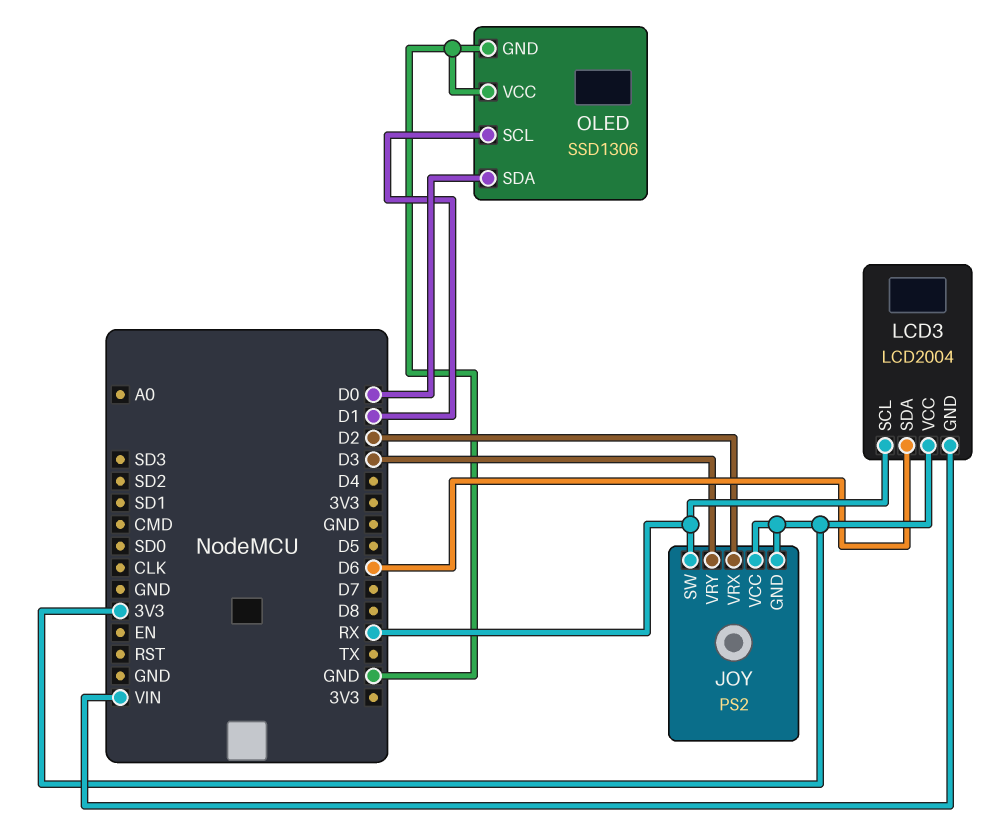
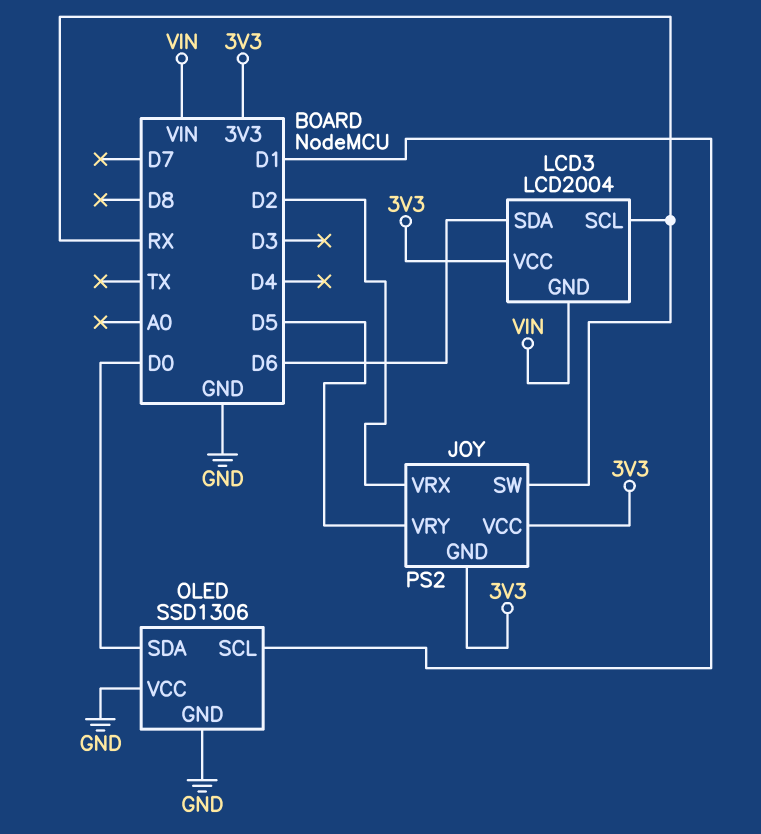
JOY pin VRY: D3 -> D5

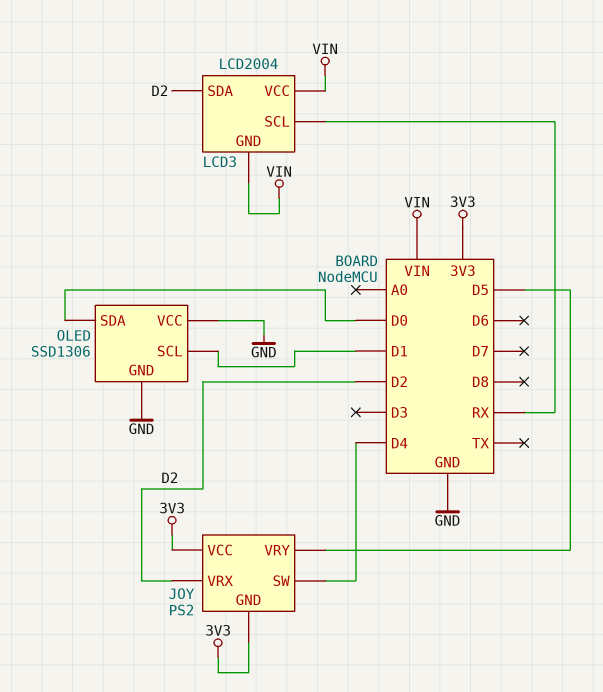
JOY pin SW: RX -> D4
LCD3 pin SDA: D6 -> D2
LCD3 pin VCC: 3V3 -> VIN

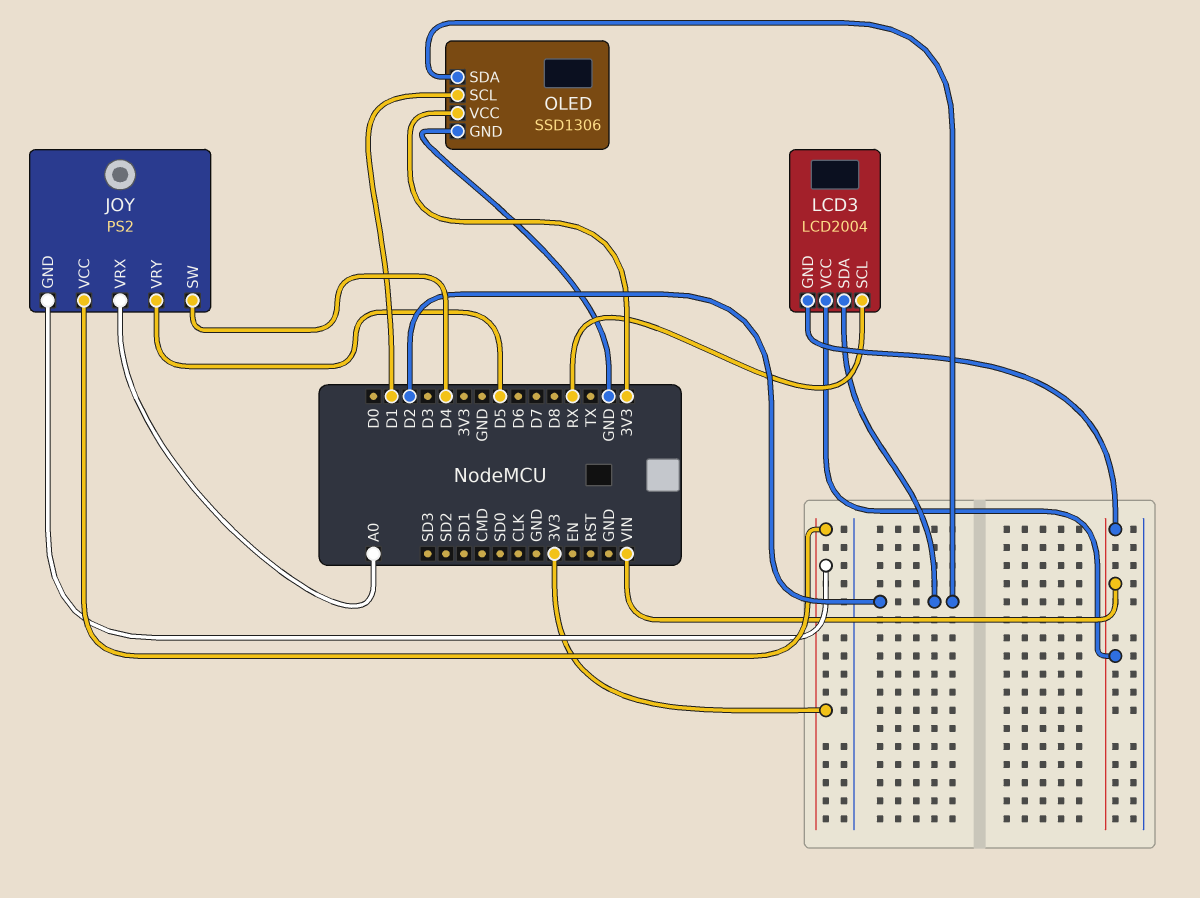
JOY pin VRX: D2 -> A0
OLED pin SDA: D0 -> D2
OLED pin VCC: GND -> 3V3

